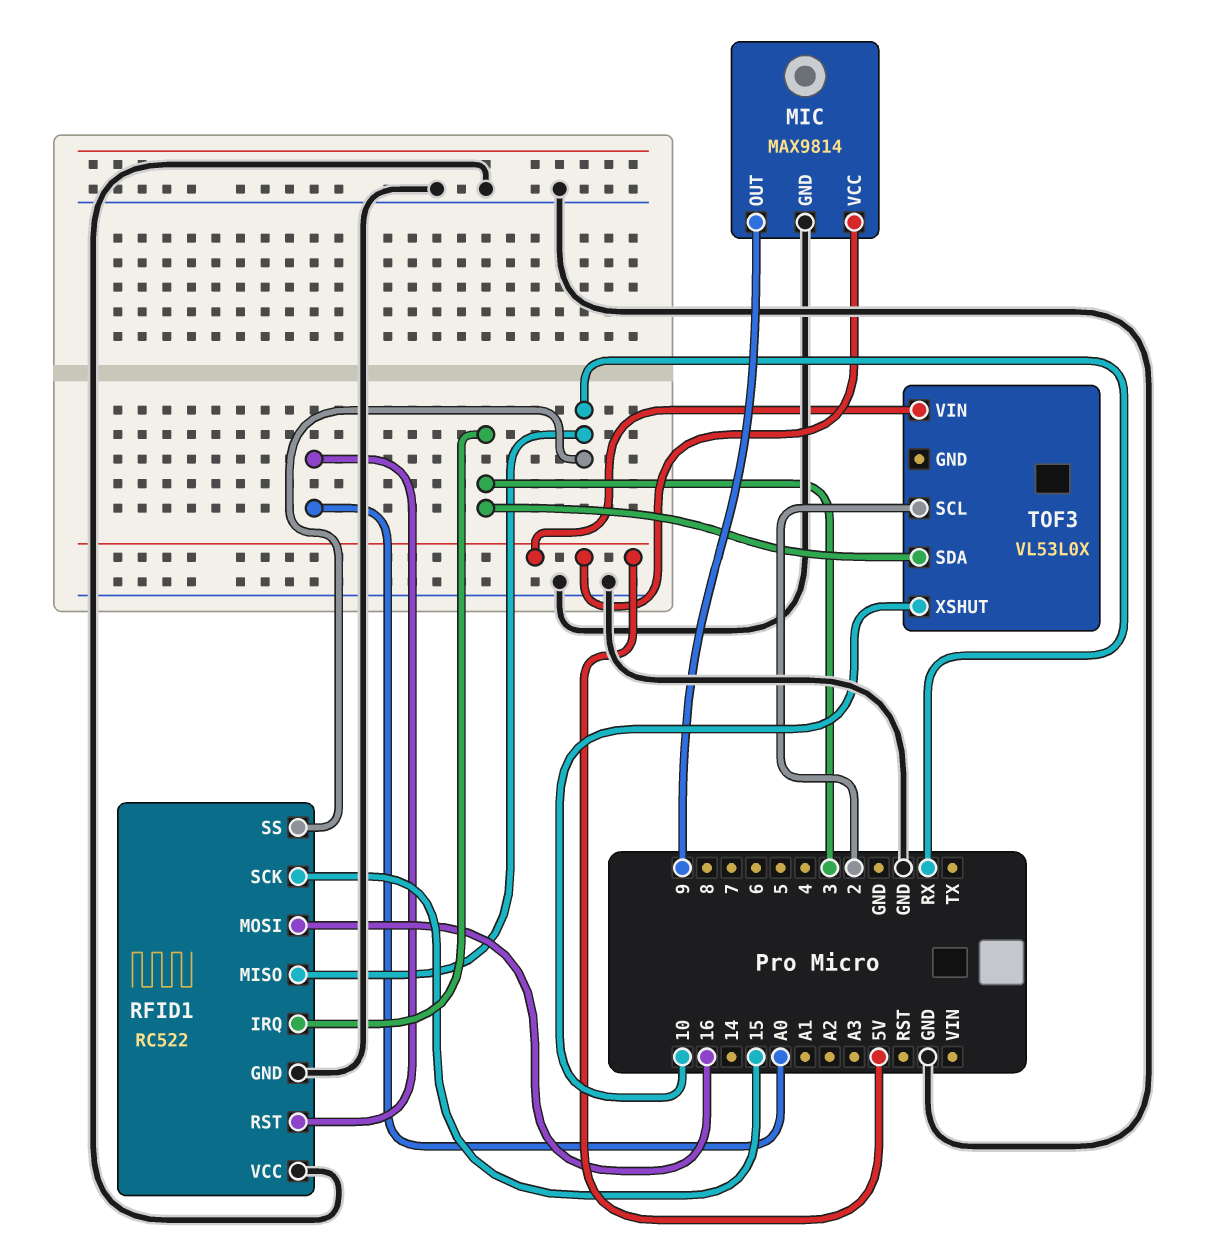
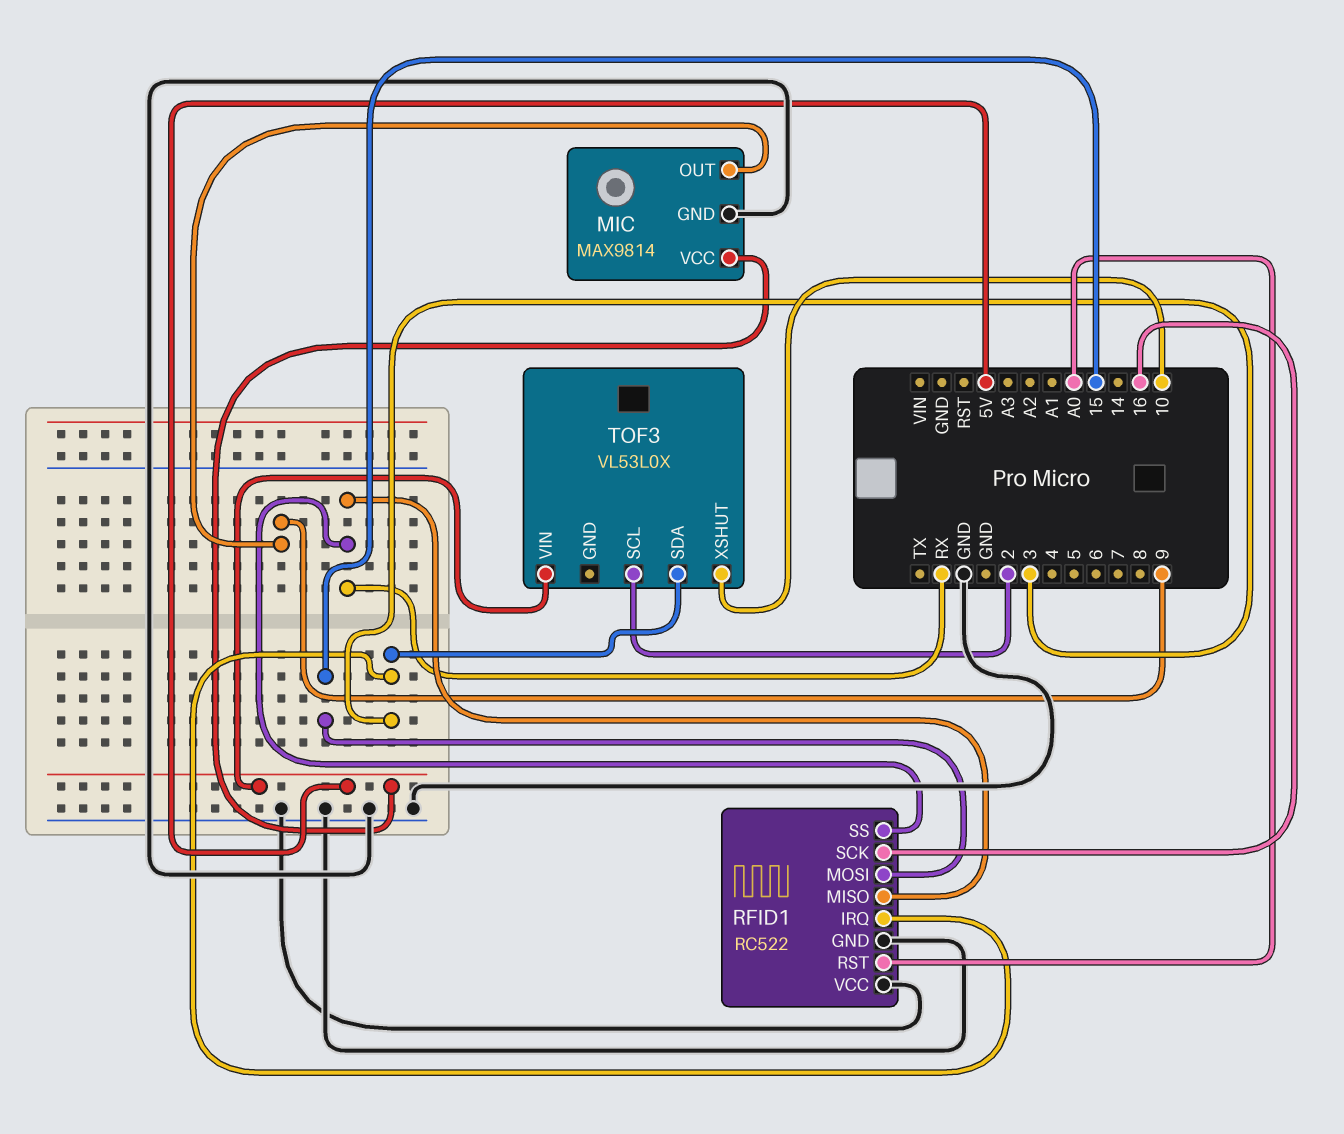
RFID1 pin MOSI: 16 -> 15
RFID1 pin SCK: 15 -> 16

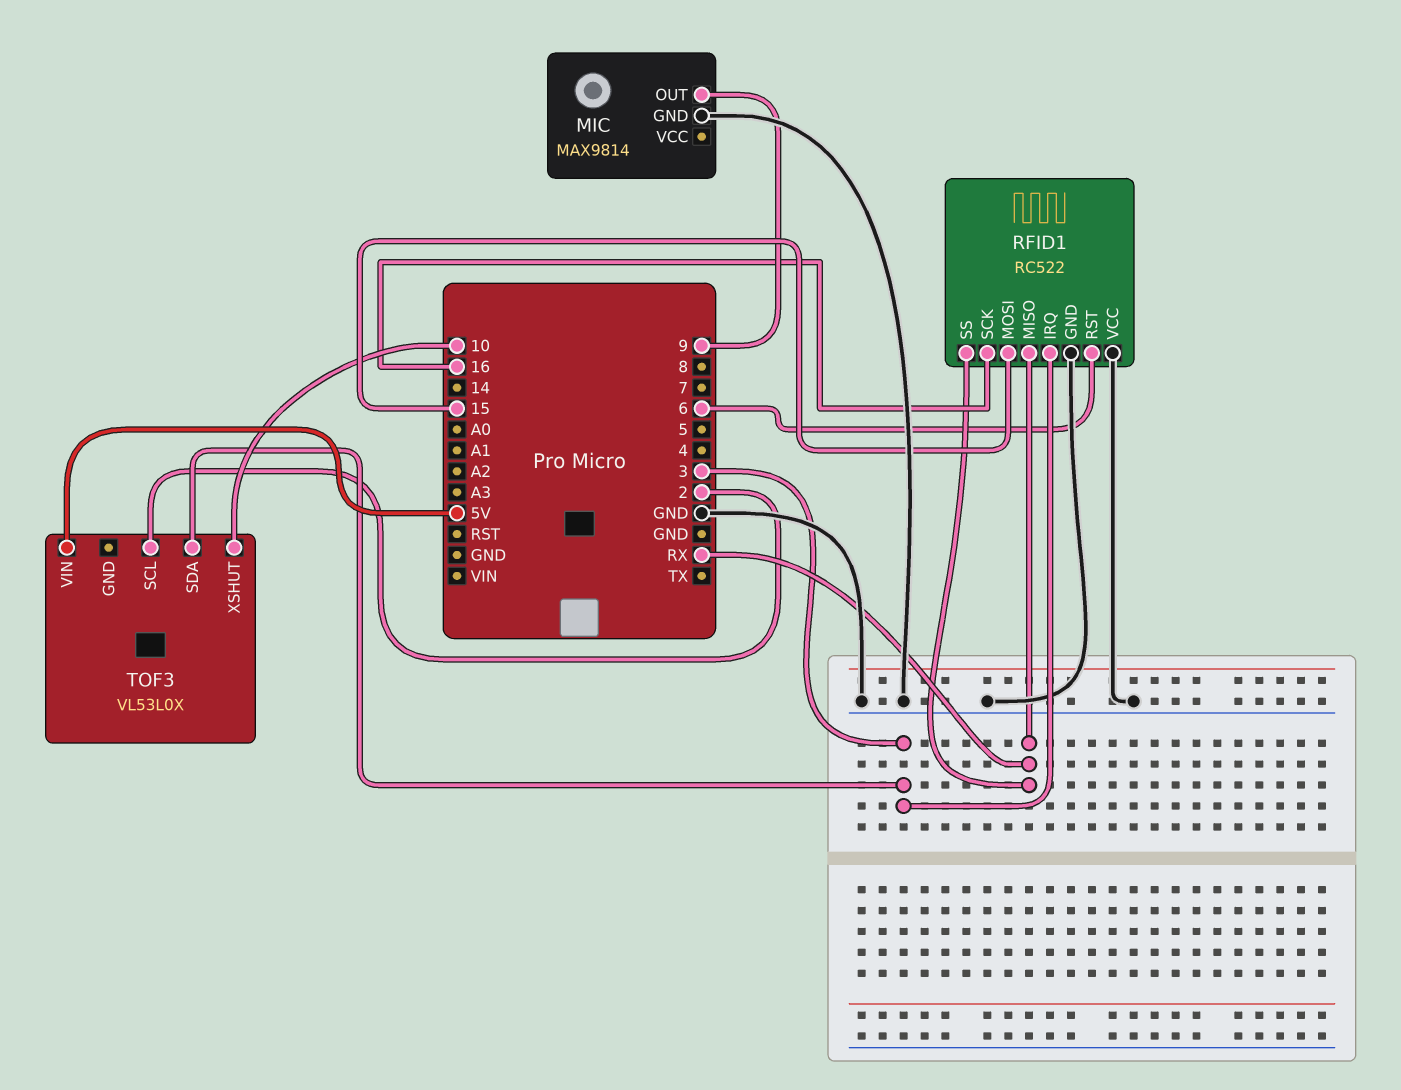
MIC pin VCC: 5V -> none
RFID1 pin RST: A0 -> 6

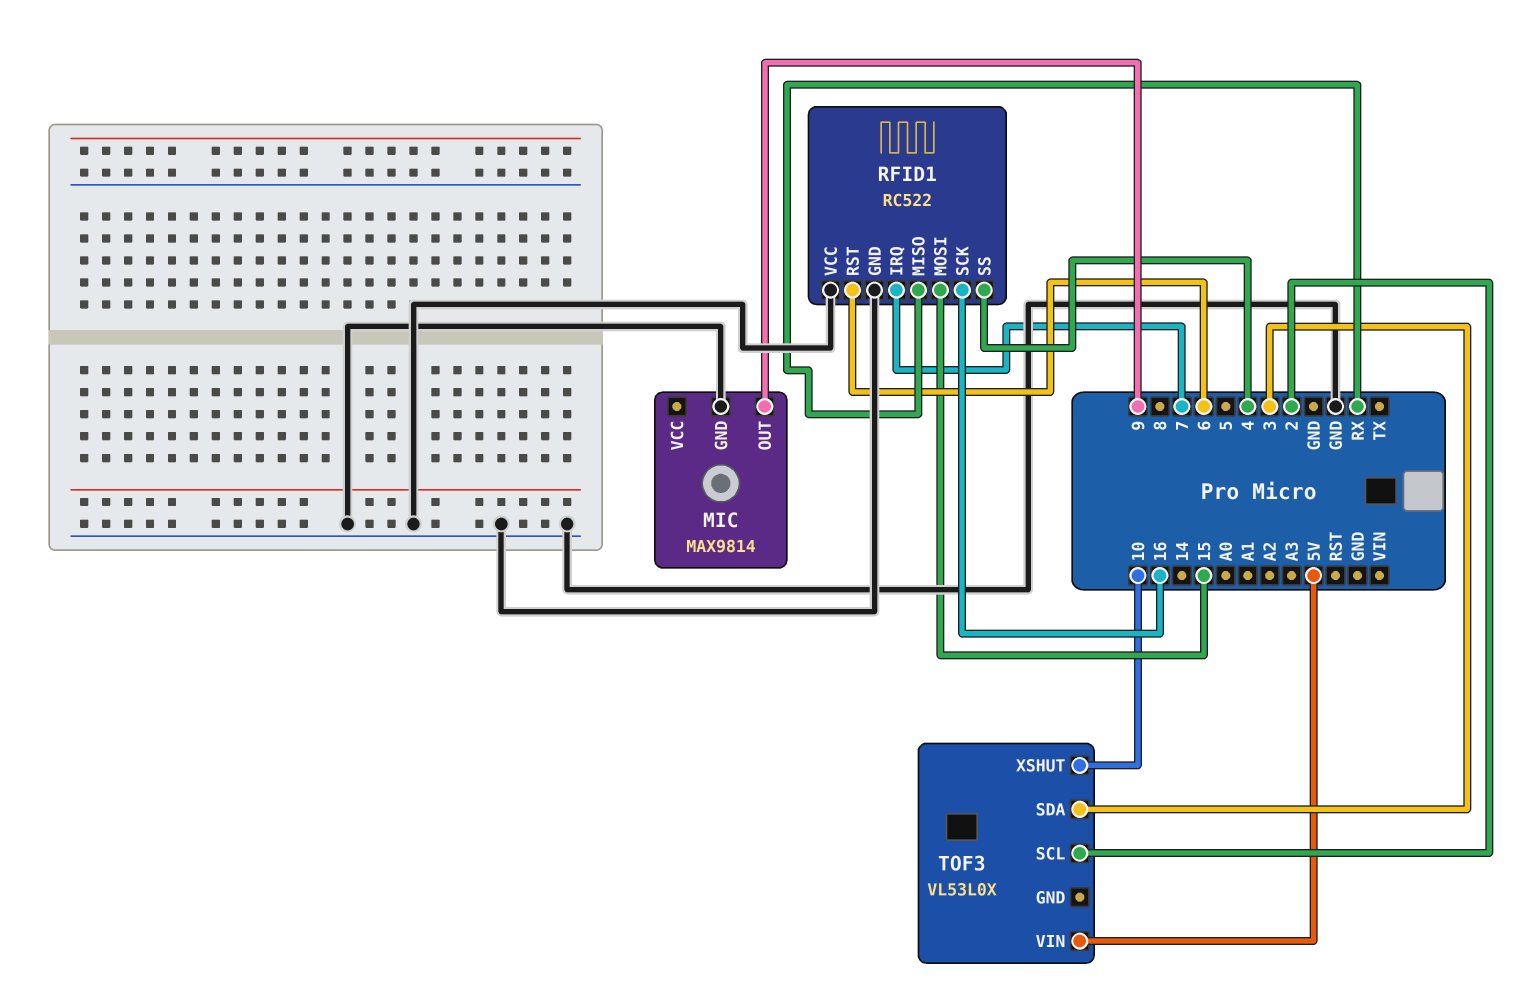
RFID1 pin IRQ: 3 -> 7
RFID1 pin SS: RX -> 4

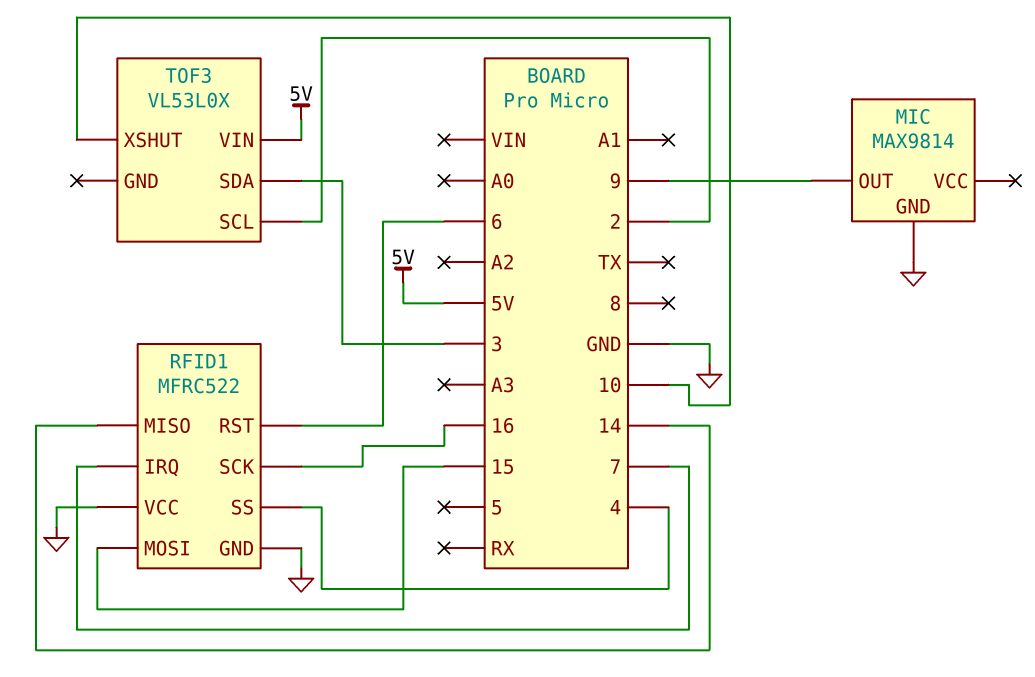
RFID1: RC522 -> MFRC522
RFID1 pin MISO: RX -> 14

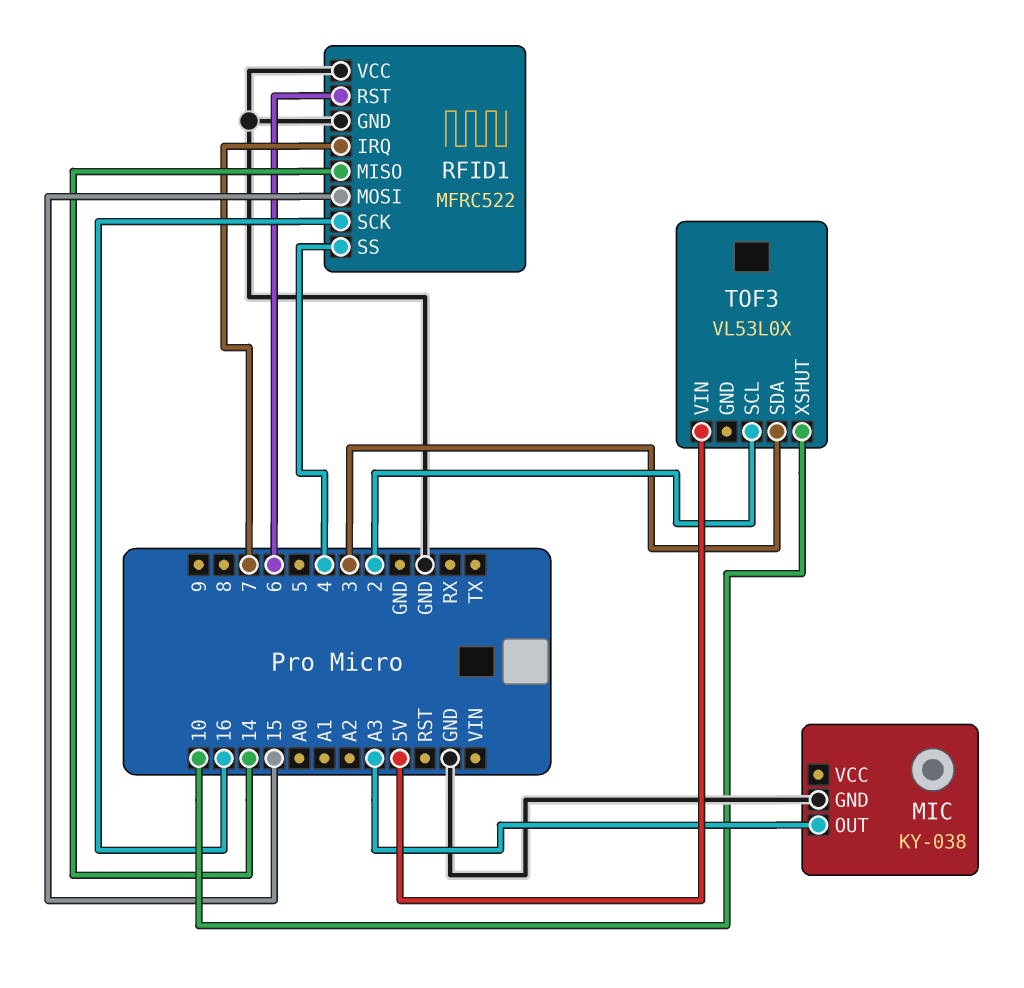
MIC: MAX9814 -> KY-038
MIC pin OUT: 9 -> A3

